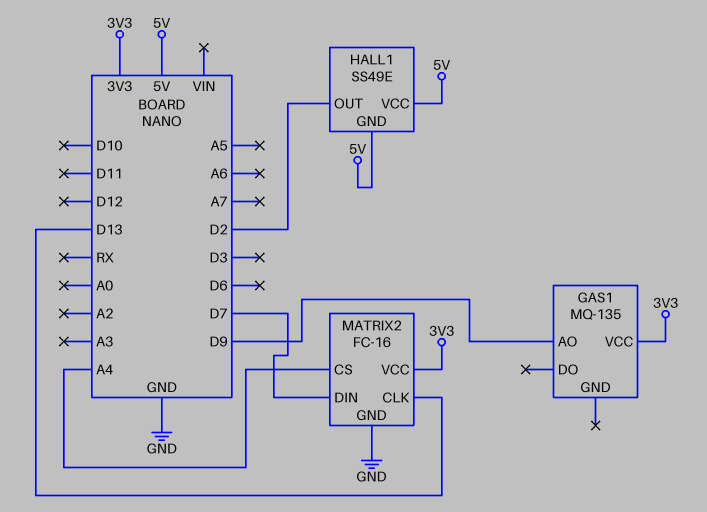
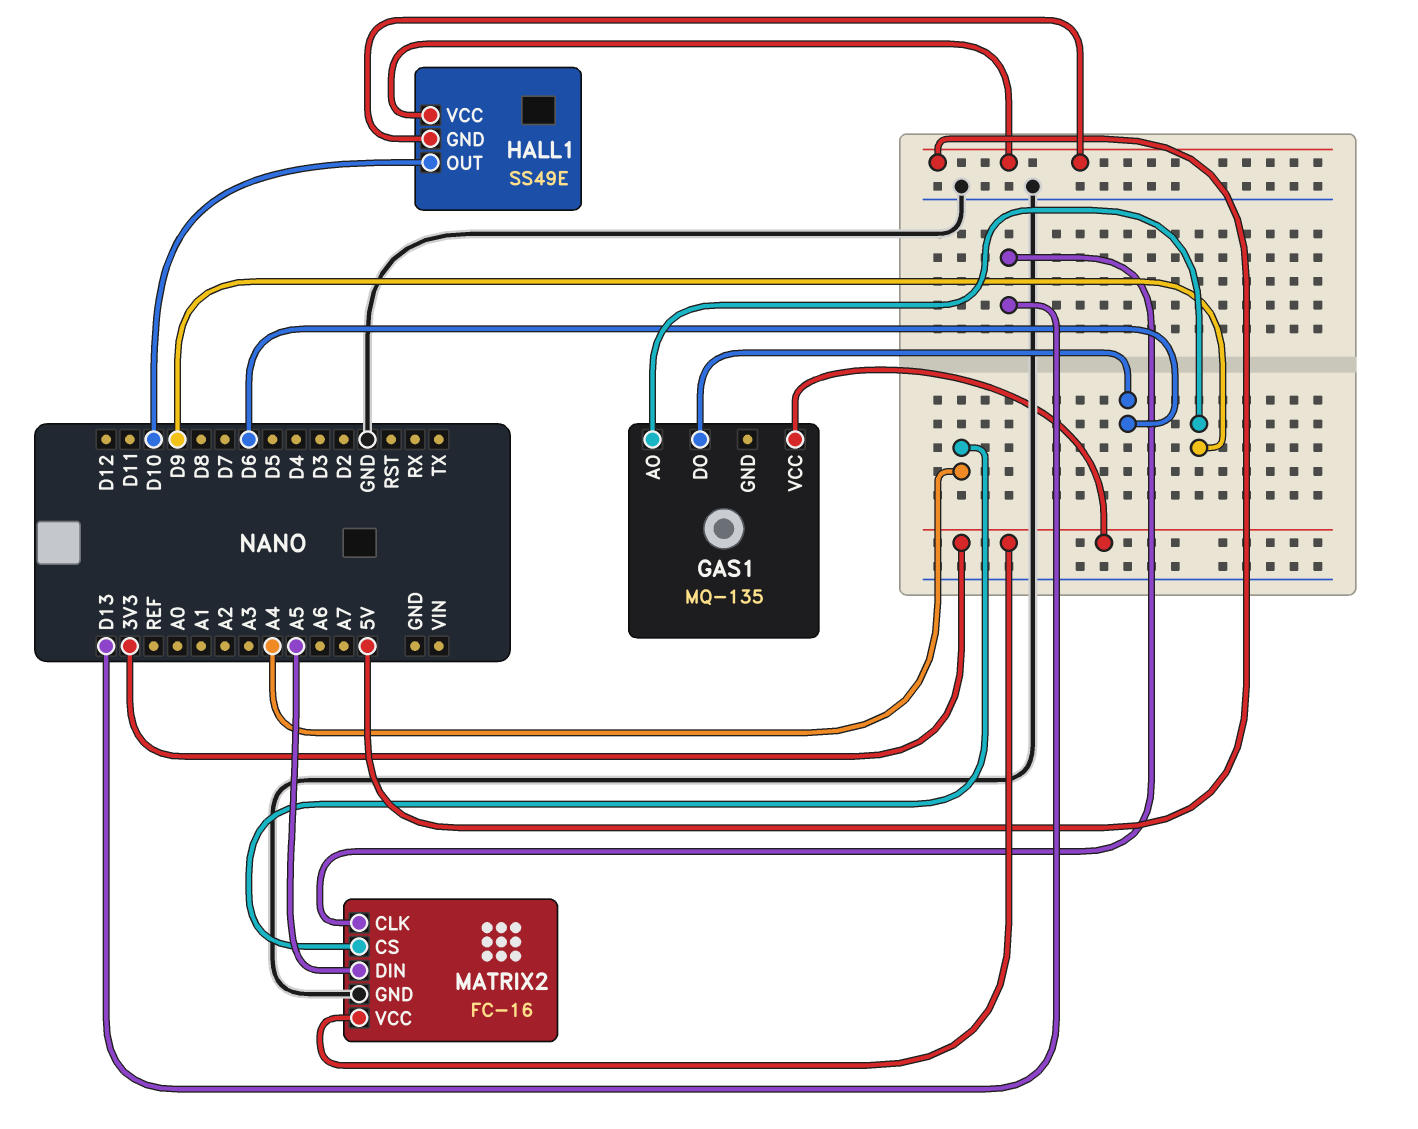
GAS1 pin DO: none -> D6
HALL1 pin OUT: D2 -> D10
MATRIX2 pin DIN: D7 -> A5

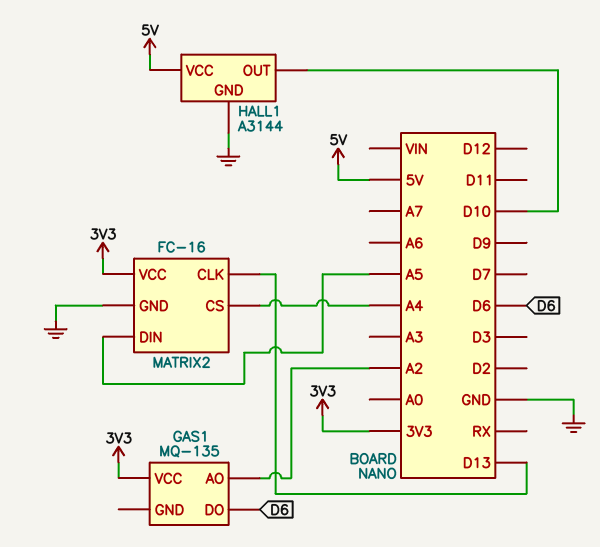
GAS1 pin AO: D9 -> A2
HALL1: SS49E -> A3144
HALL1 pin GND: 5V -> GND

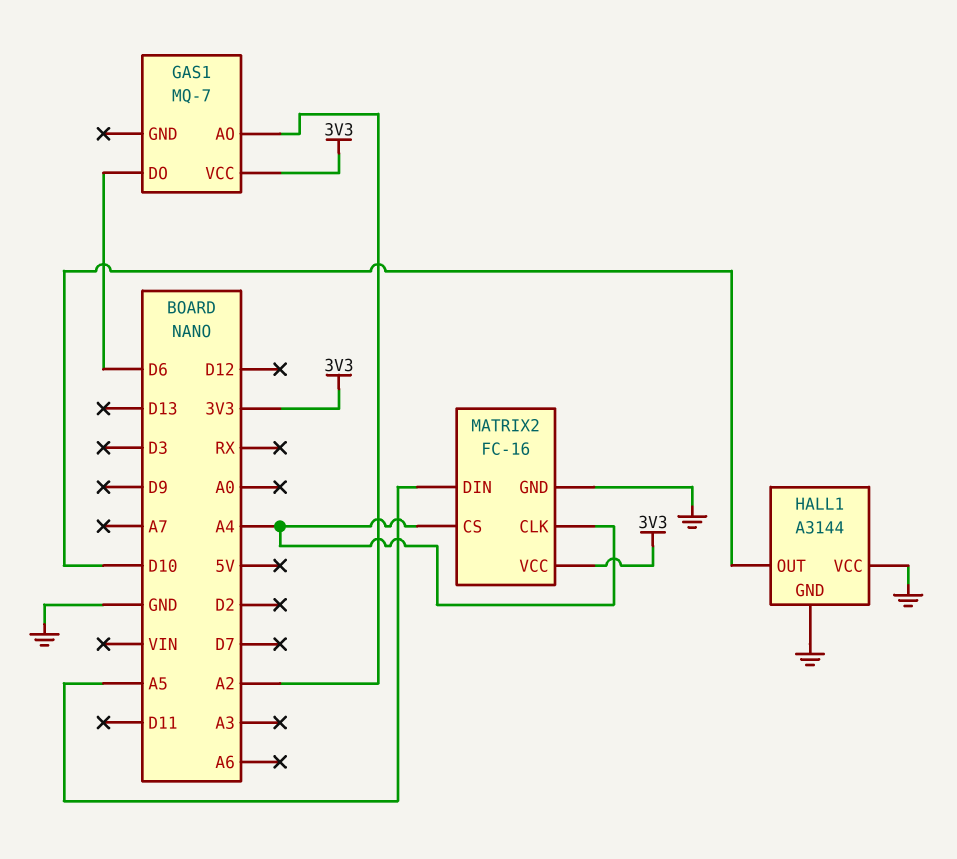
GAS1: MQ-135 -> MQ-7
HALL1 pin VCC: 5V -> GND
MATRIX2 pin CLK: D13 -> A4

